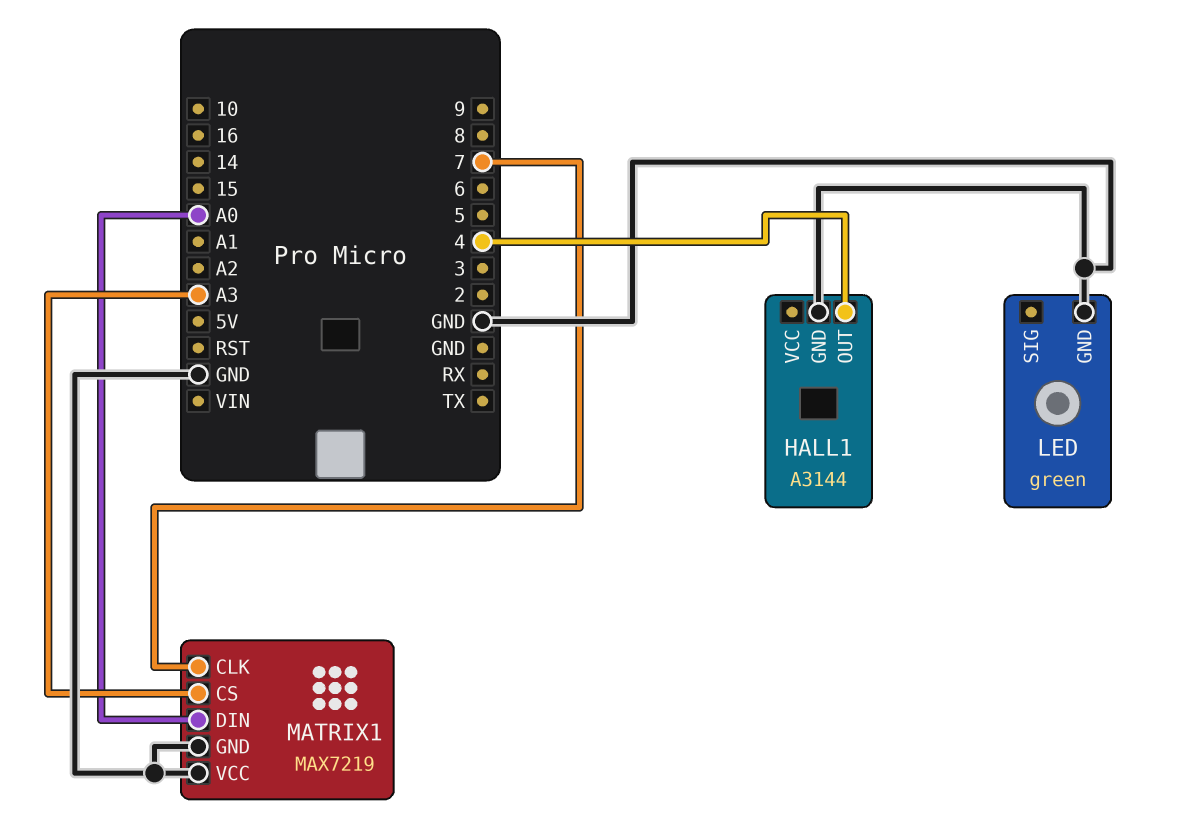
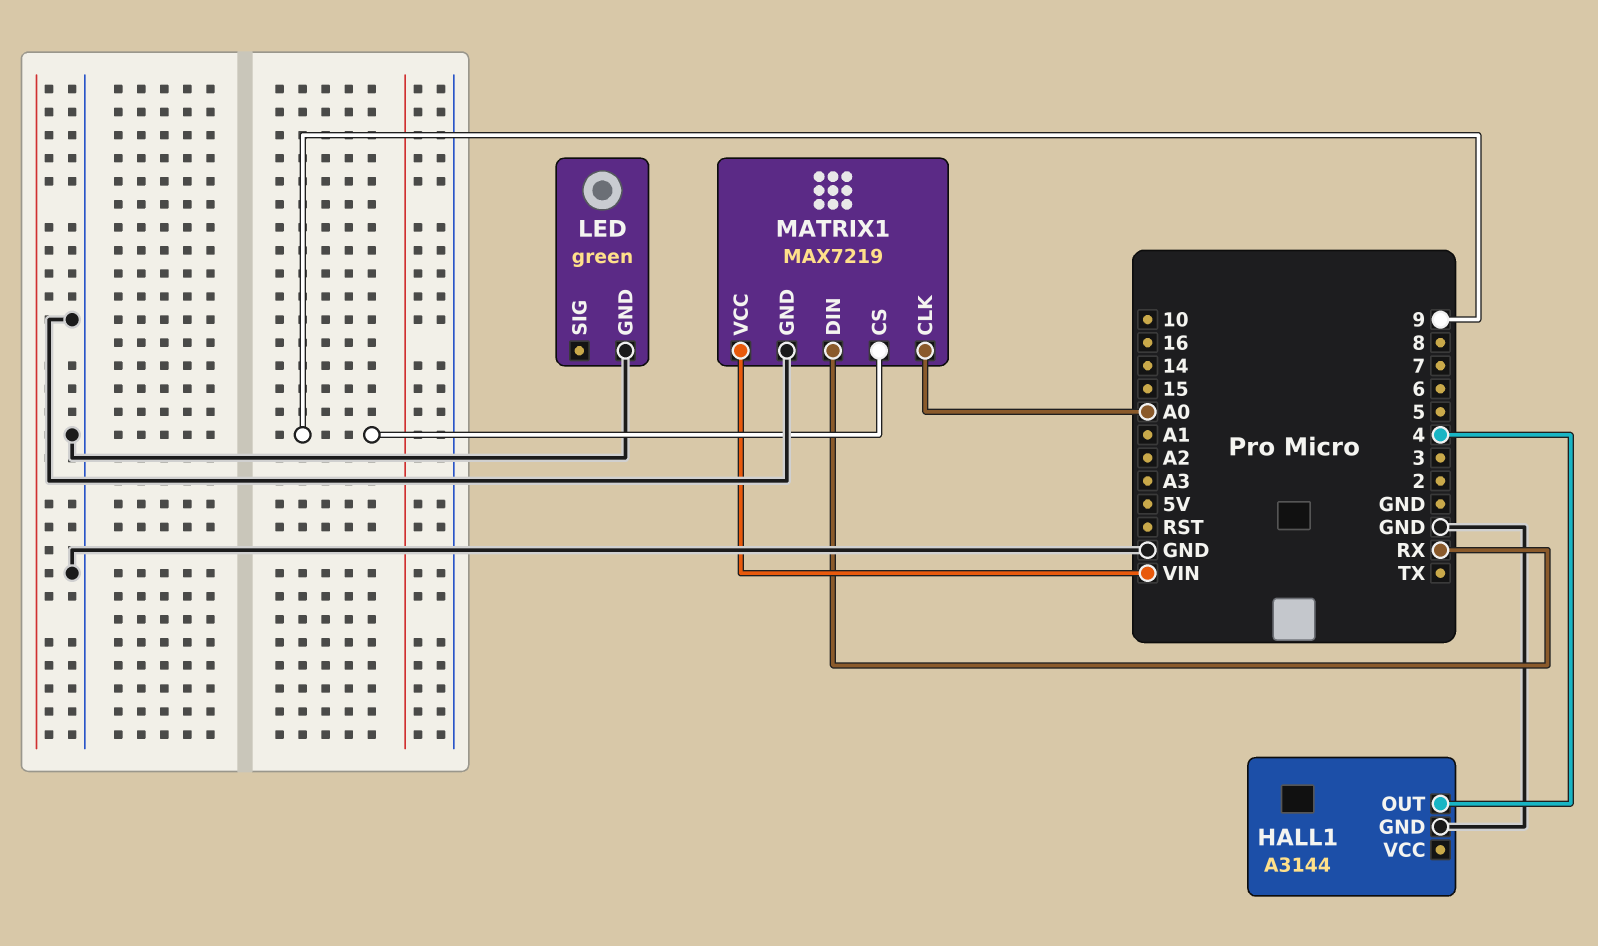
MATRIX1 pin CLK: 7 -> A0
MATRIX1 pin CS: A3 -> 9
MATRIX1 pin DIN: A0 -> RX
MATRIX1 pin VCC: GND -> VIN

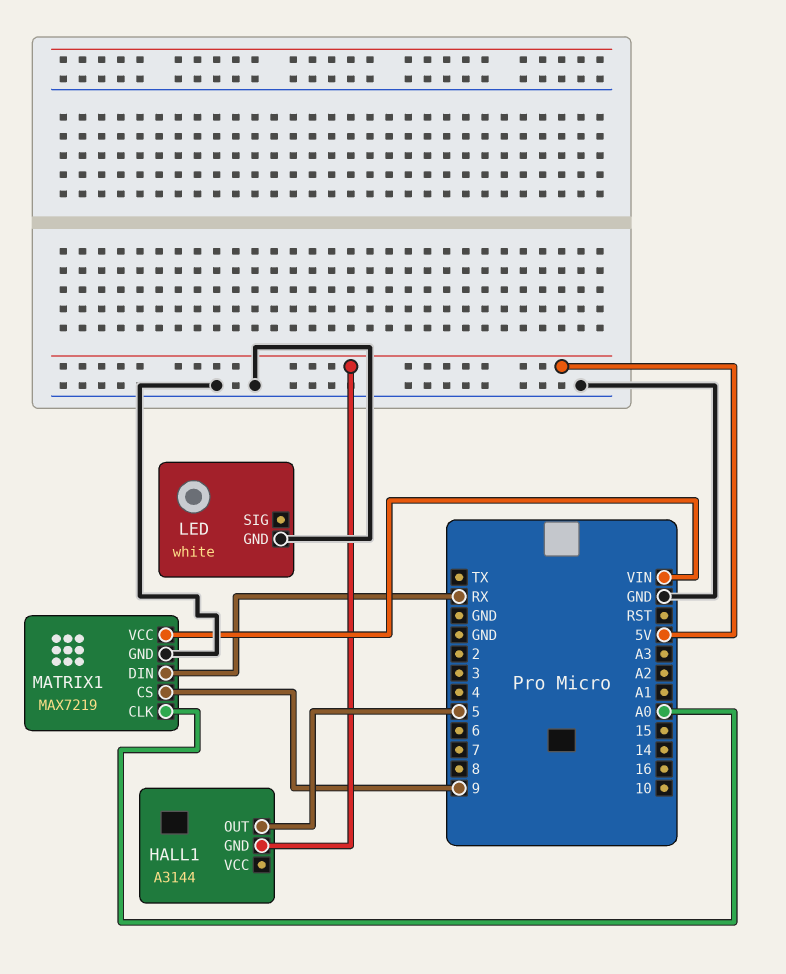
HALL1 pin GND: GND -> 5V
HALL1 pin OUT: 4 -> 5
LED: green -> white

